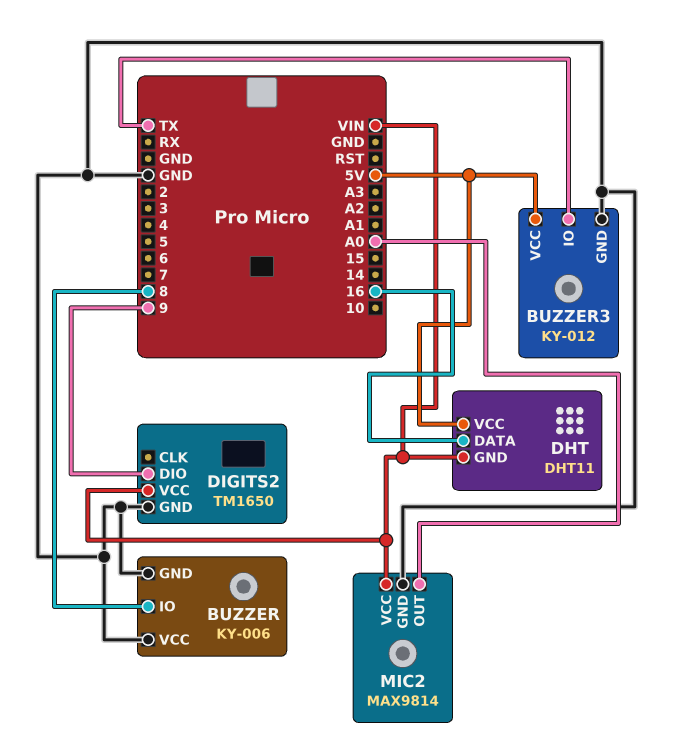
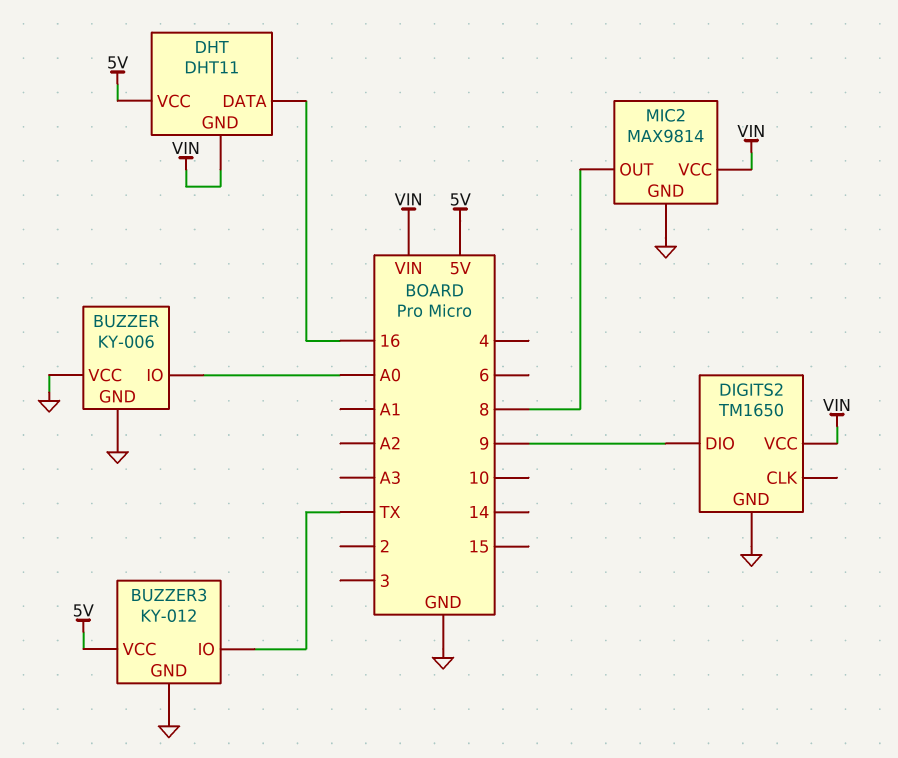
BUZZER pin IO: 8 -> A0
MIC2 pin OUT: A0 -> 8

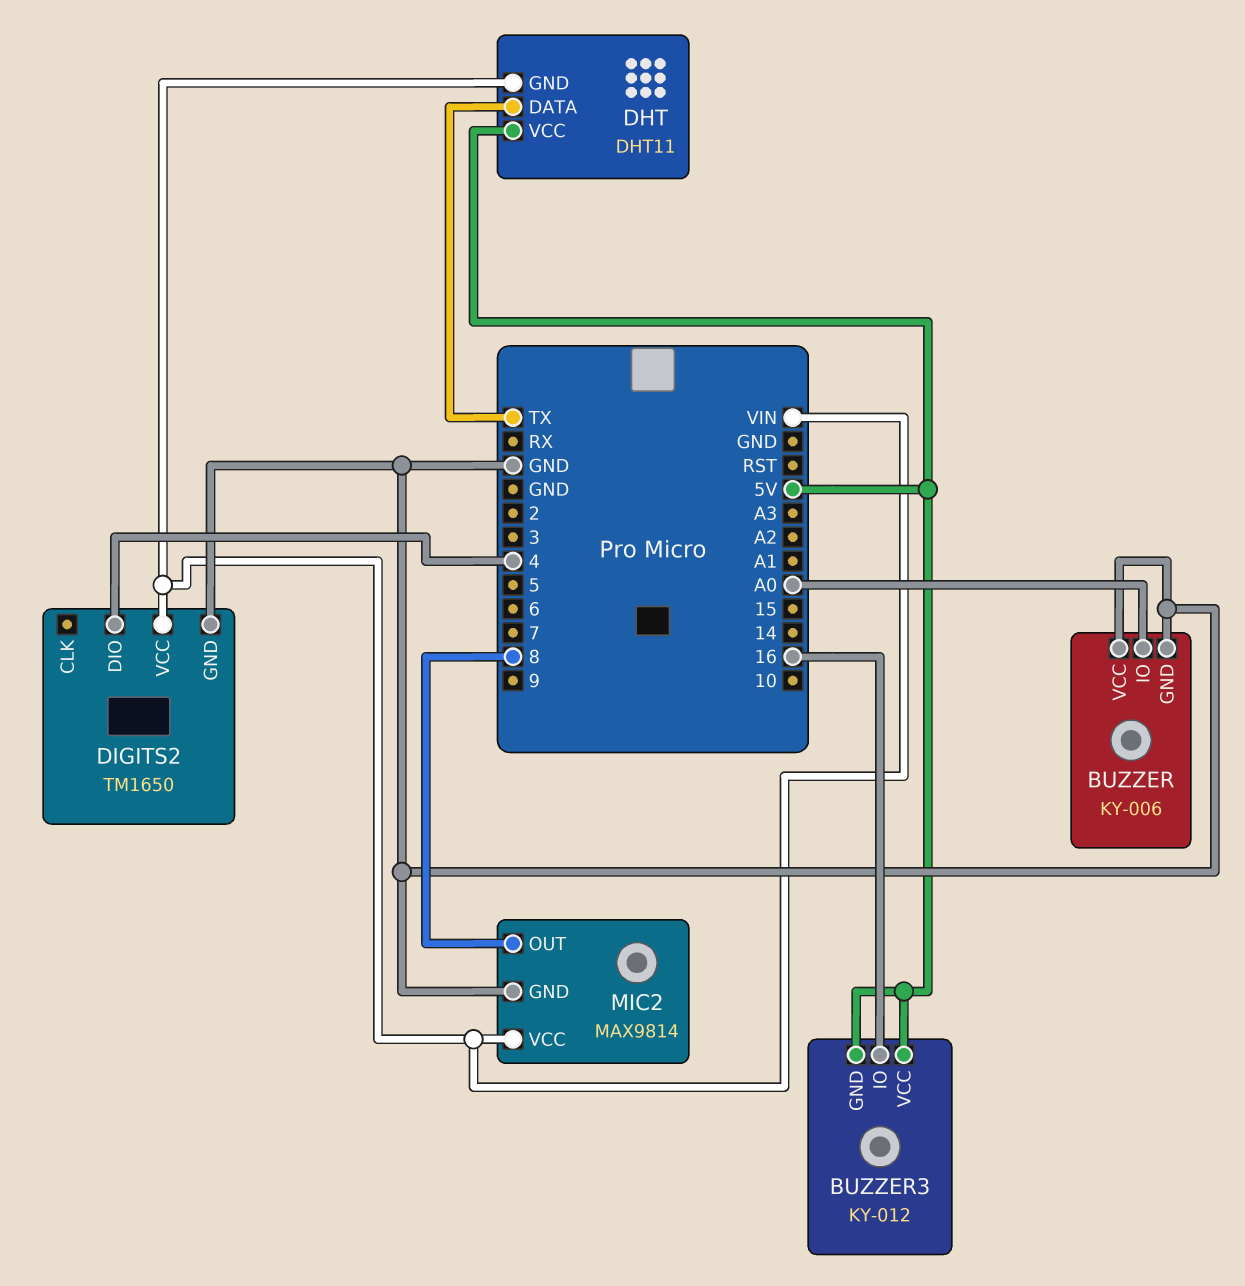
BUZZER3 pin GND: GND -> 5V
BUZZER3 pin IO: TX -> 16
DHT pin DATA: 16 -> TX
DIGITS2 pin DIO: 9 -> 4

